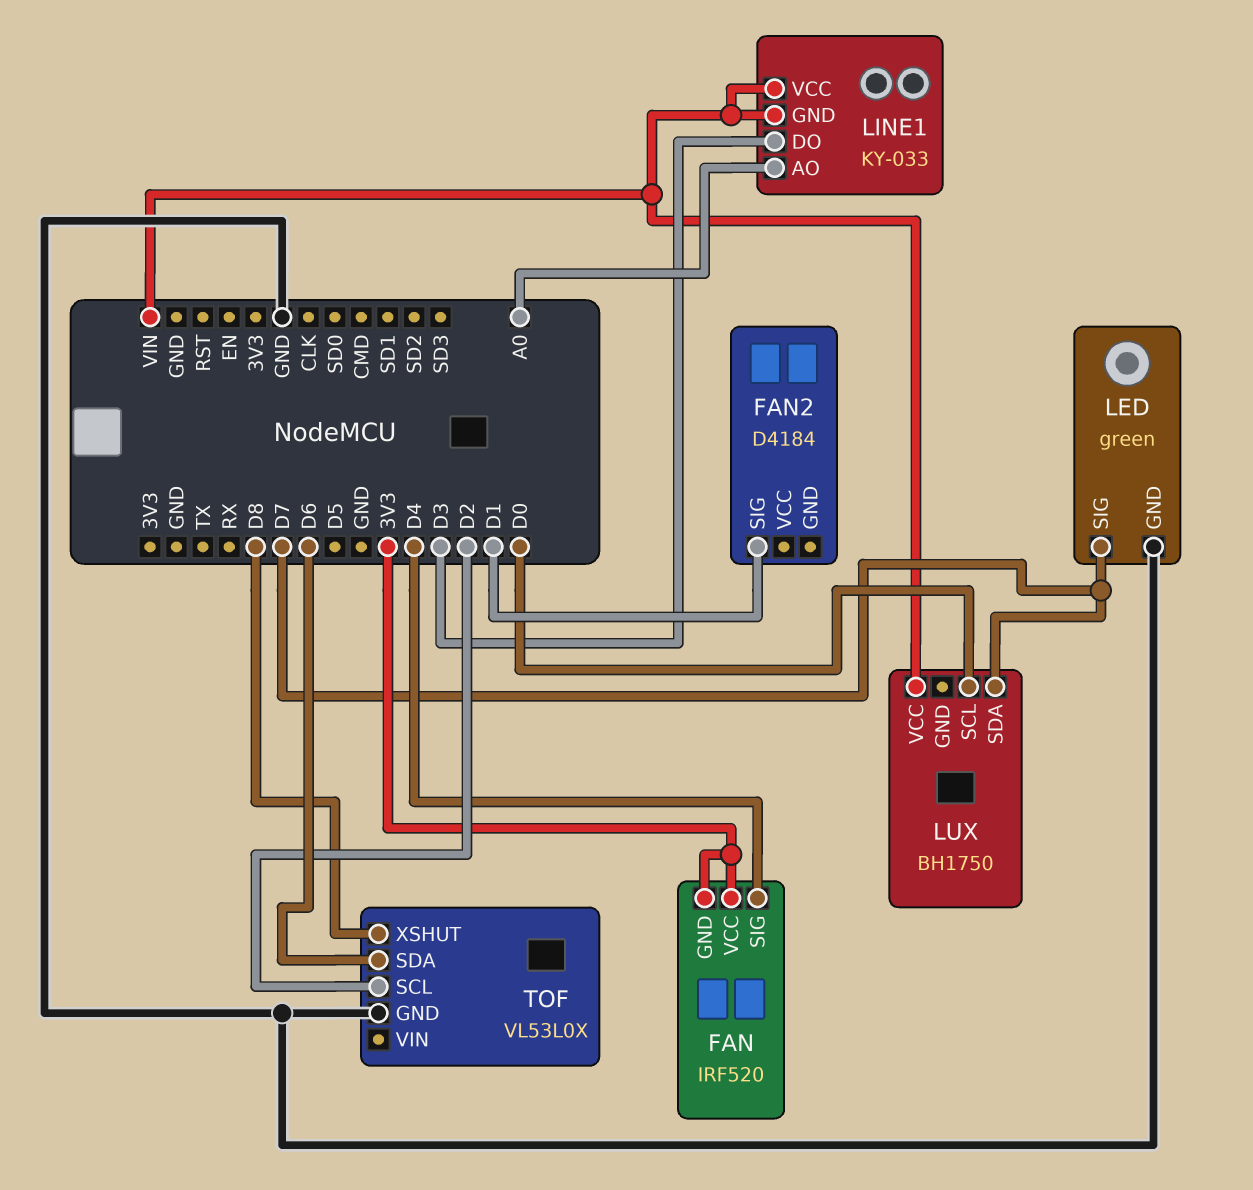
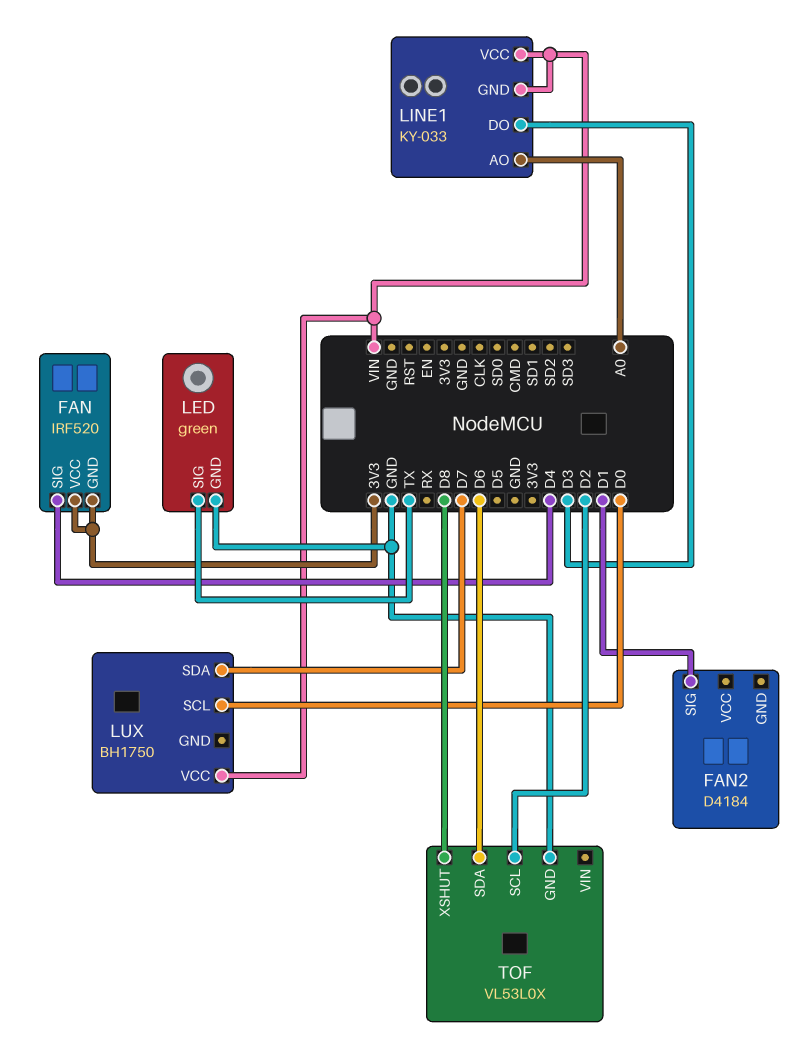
LED pin SIG: D7 -> TX

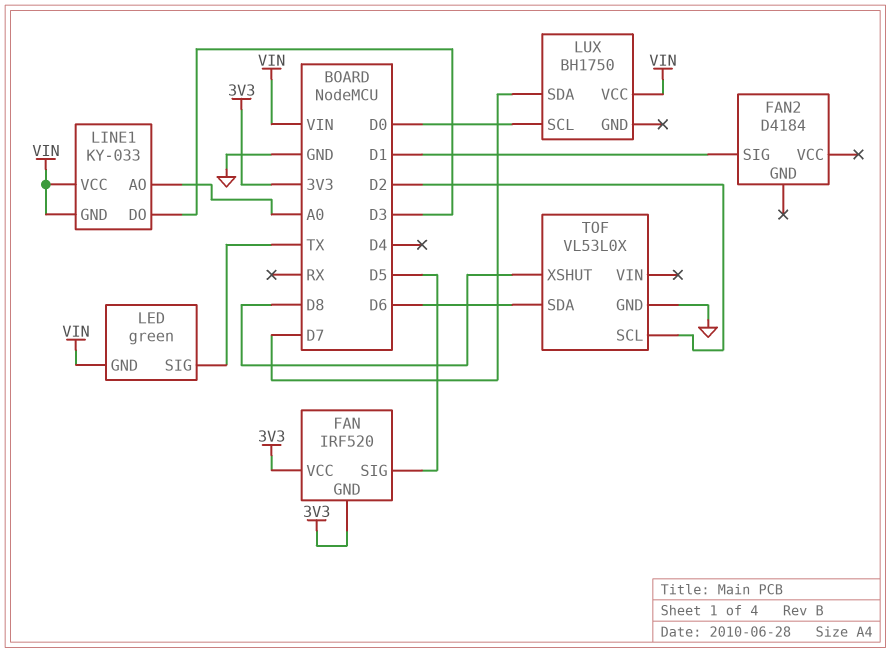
FAN pin SIG: D4 -> D5
LED pin GND: GND -> VIN

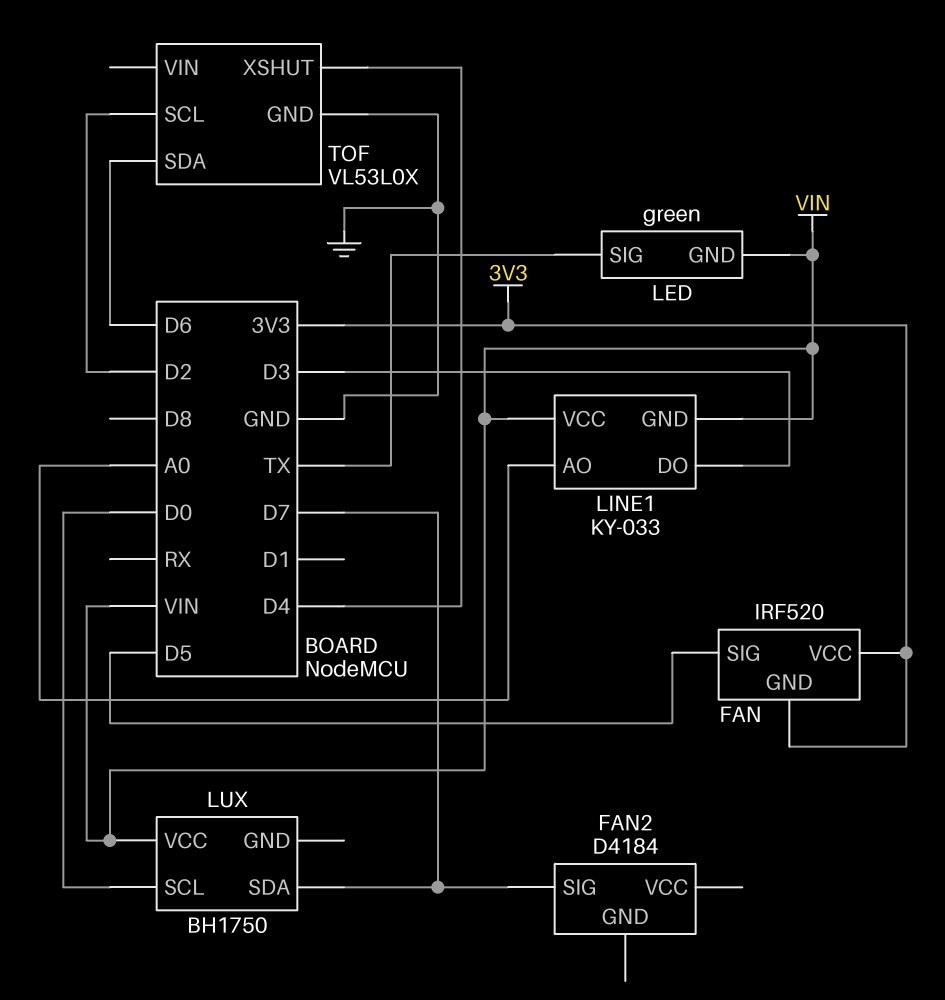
FAN2 pin SIG: D1 -> D7
TOF pin XSHUT: D8 -> D4

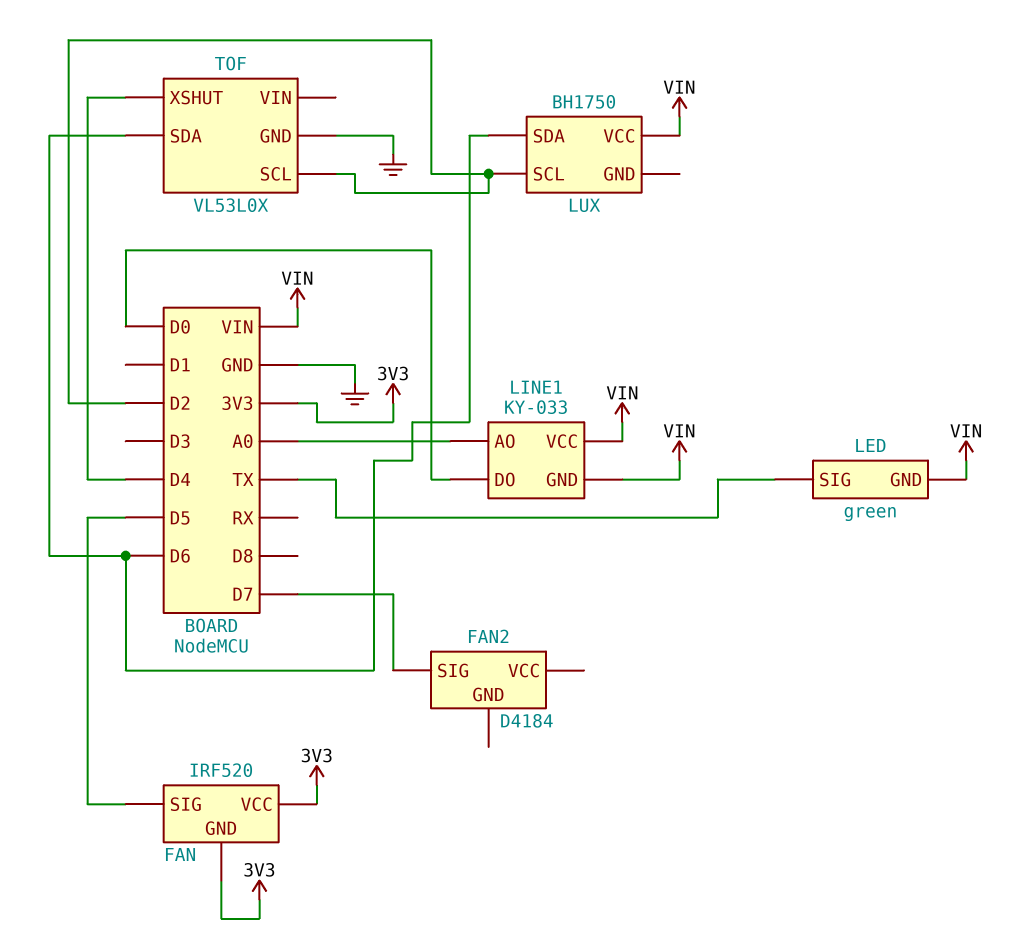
LINE1 pin DO: D3 -> D0
LUX pin SCL: D0 -> D2
LUX pin SDA: D7 -> D6

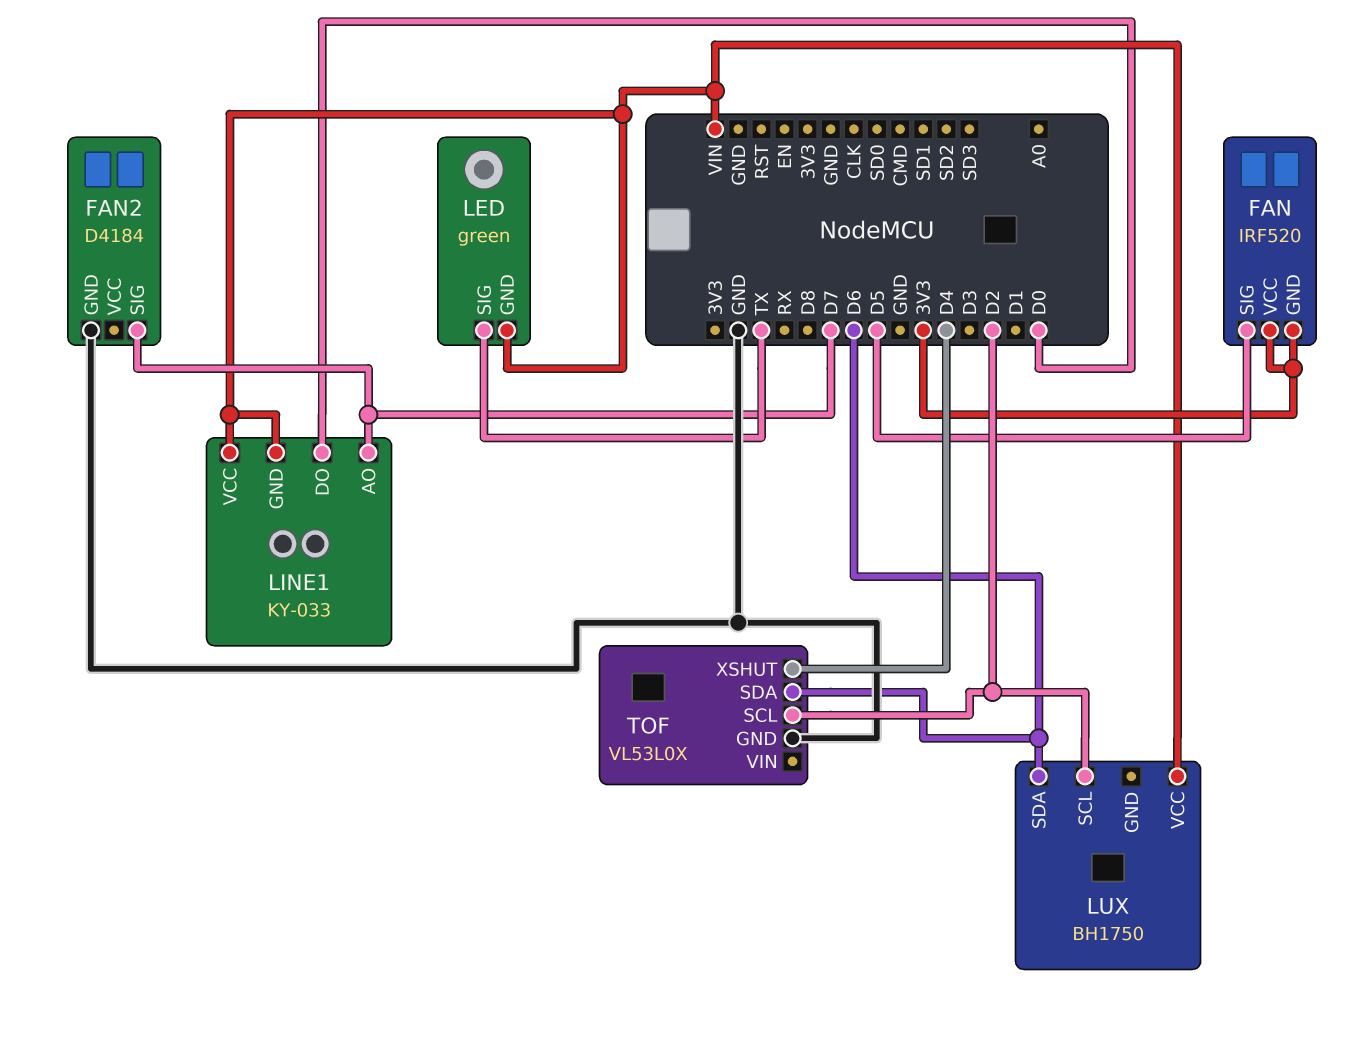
FAN2 pin GND: none -> GND
LINE1 pin AO: A0 -> D7

